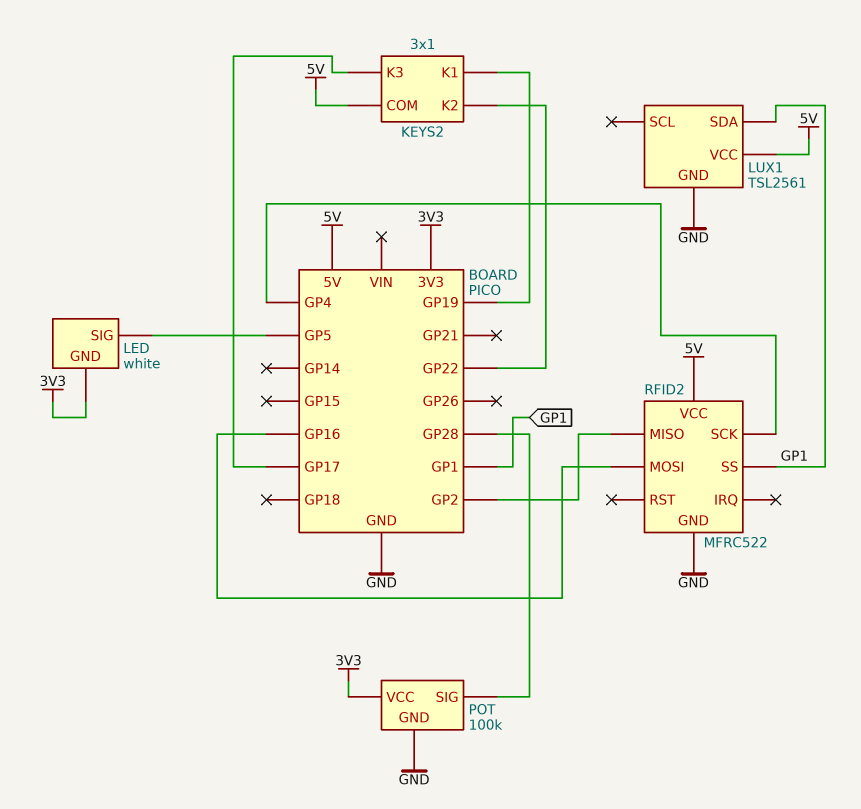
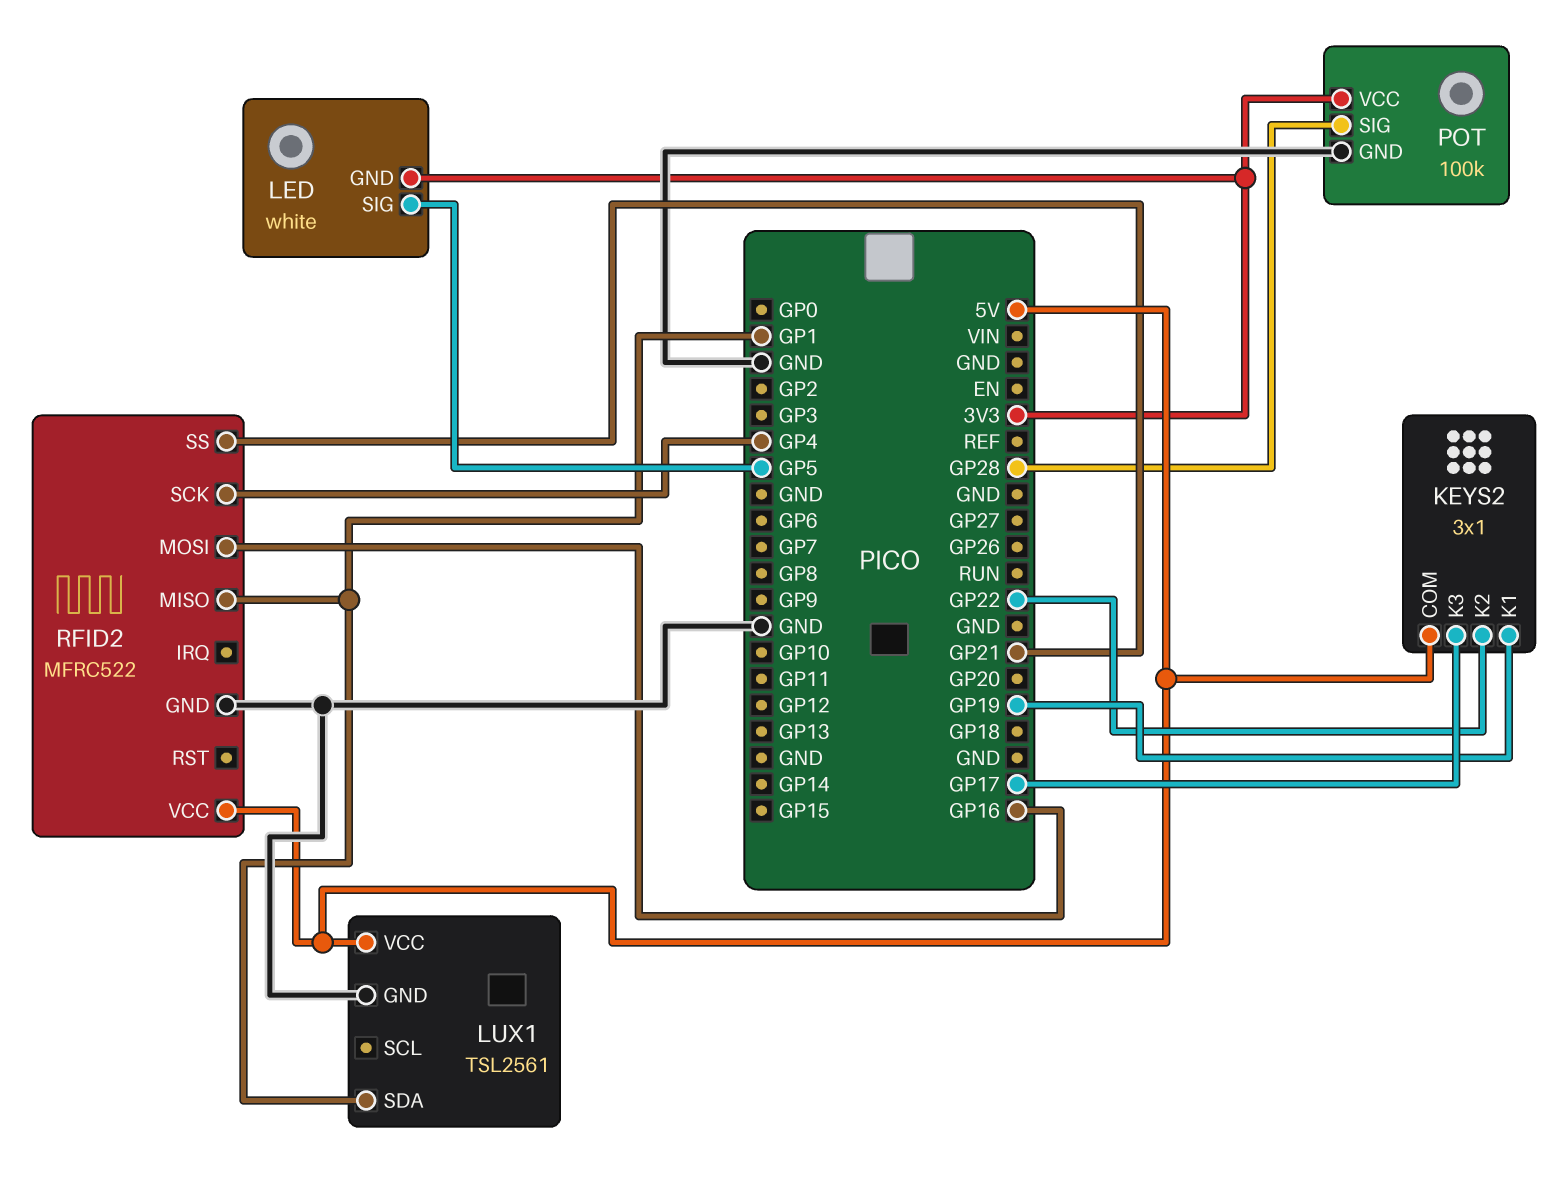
RFID2 pin MISO: GP2 -> GP1
RFID2 pin SS: GP1 -> GP21

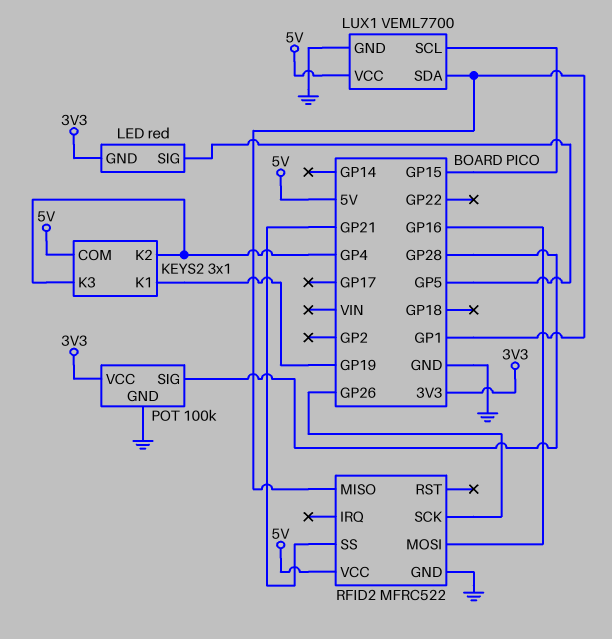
KEYS2 pin K2: GP22 -> GP4
KEYS2 pin K3: GP17 -> GP4
LED: white -> red
LUX1: TSL2561 -> VEML7700
LUX1 pin SCL: none -> GP15
RFID2 pin SCK: GP4 -> GP26

